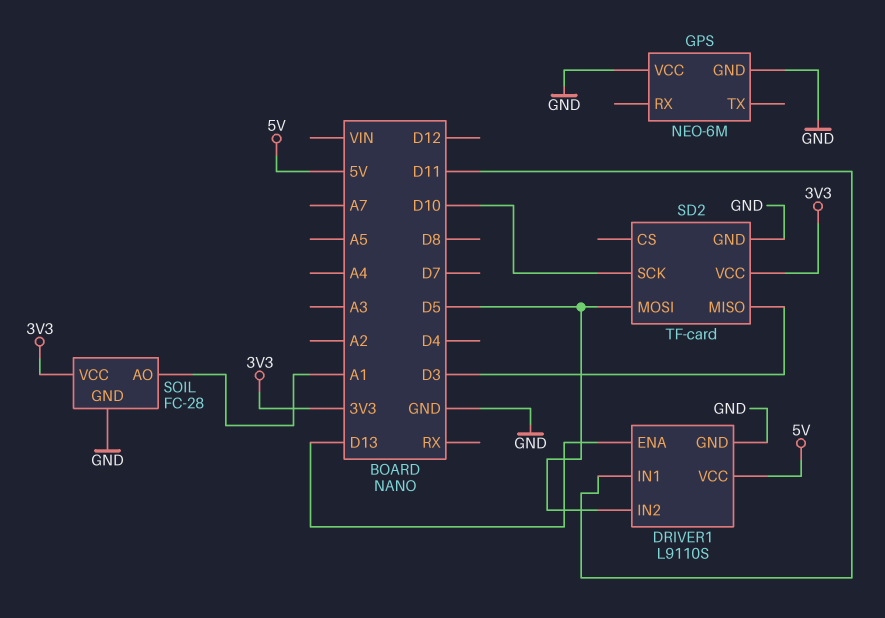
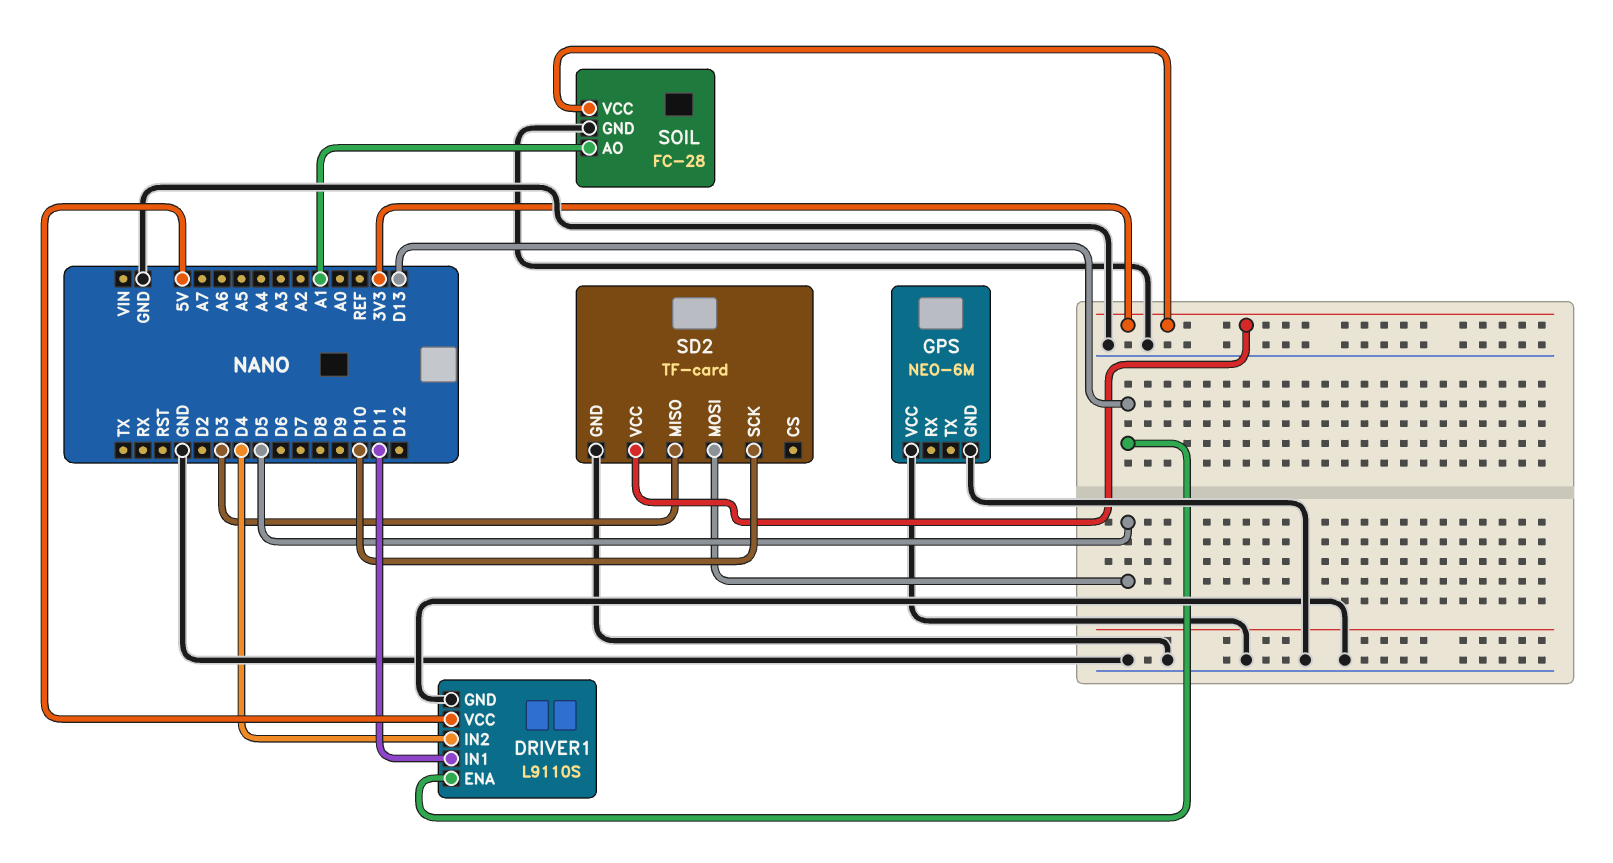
DRIVER1 pin IN2: D5 -> D4

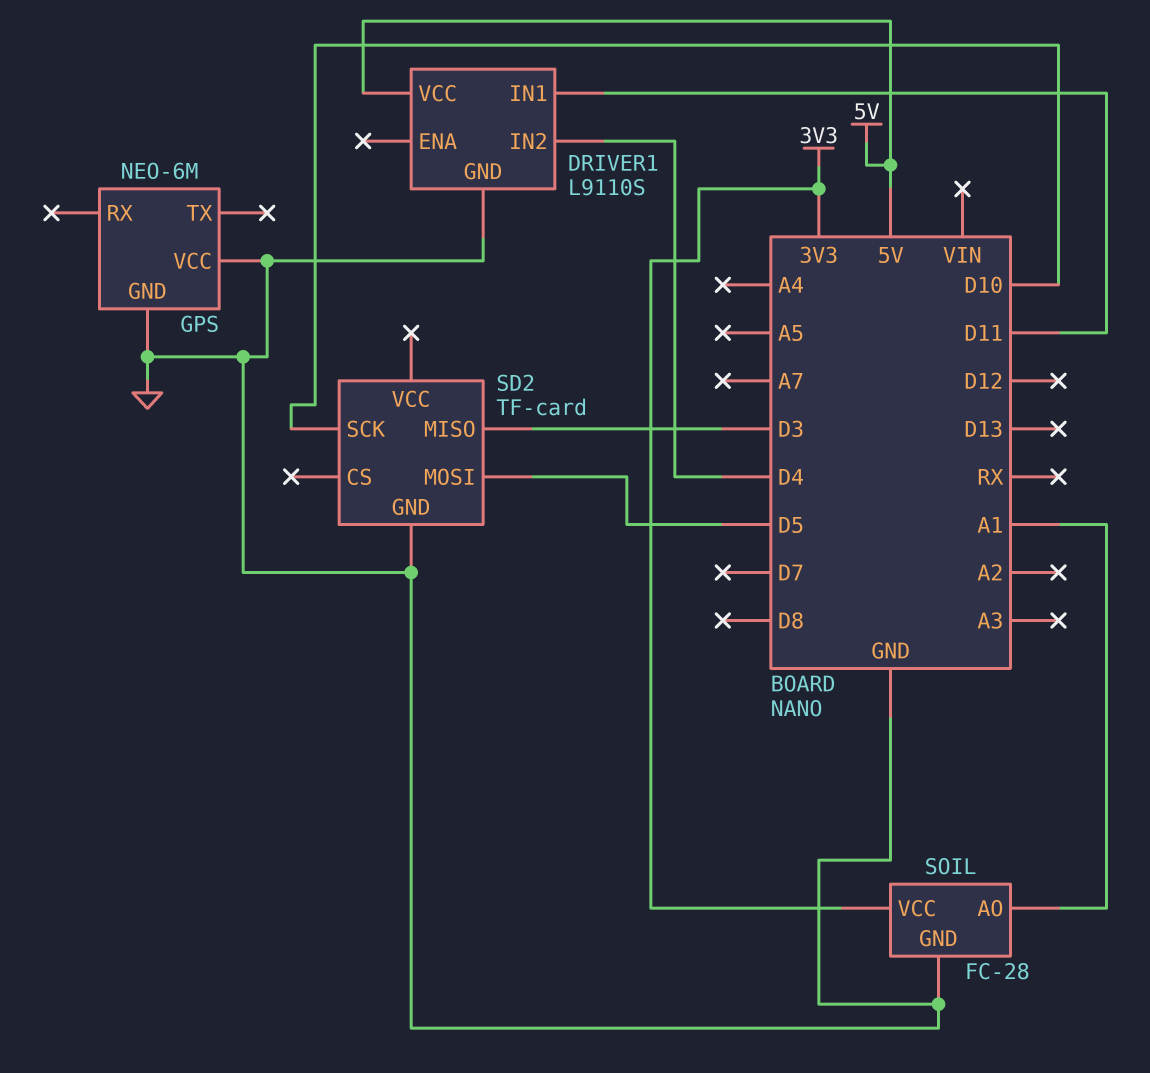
DRIVER1 pin ENA: D13 -> none
SD2 pin VCC: 3V3 -> none

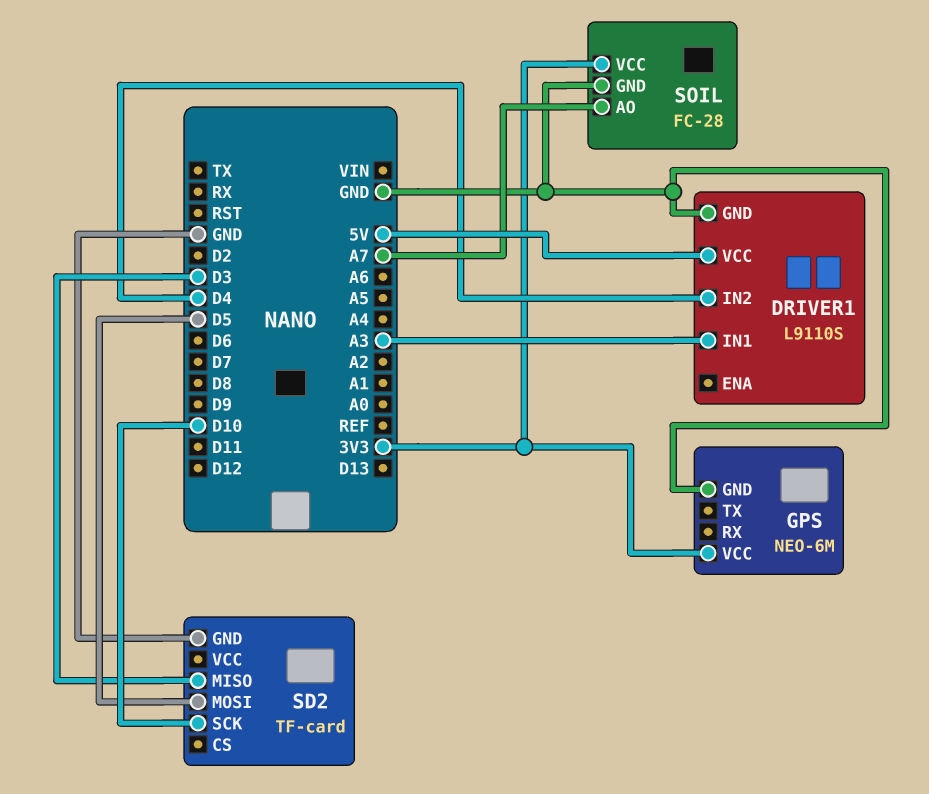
DRIVER1 pin IN1: D11 -> A3
GPS pin VCC: GND -> 3V3
SOIL pin AO: A1 -> A7

